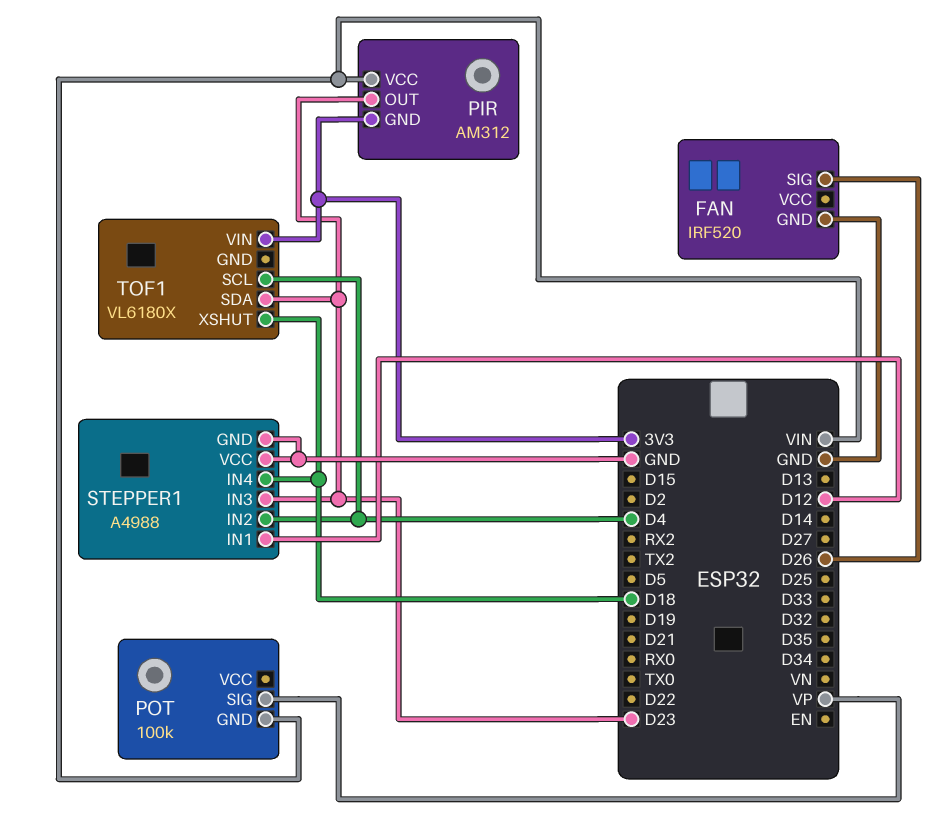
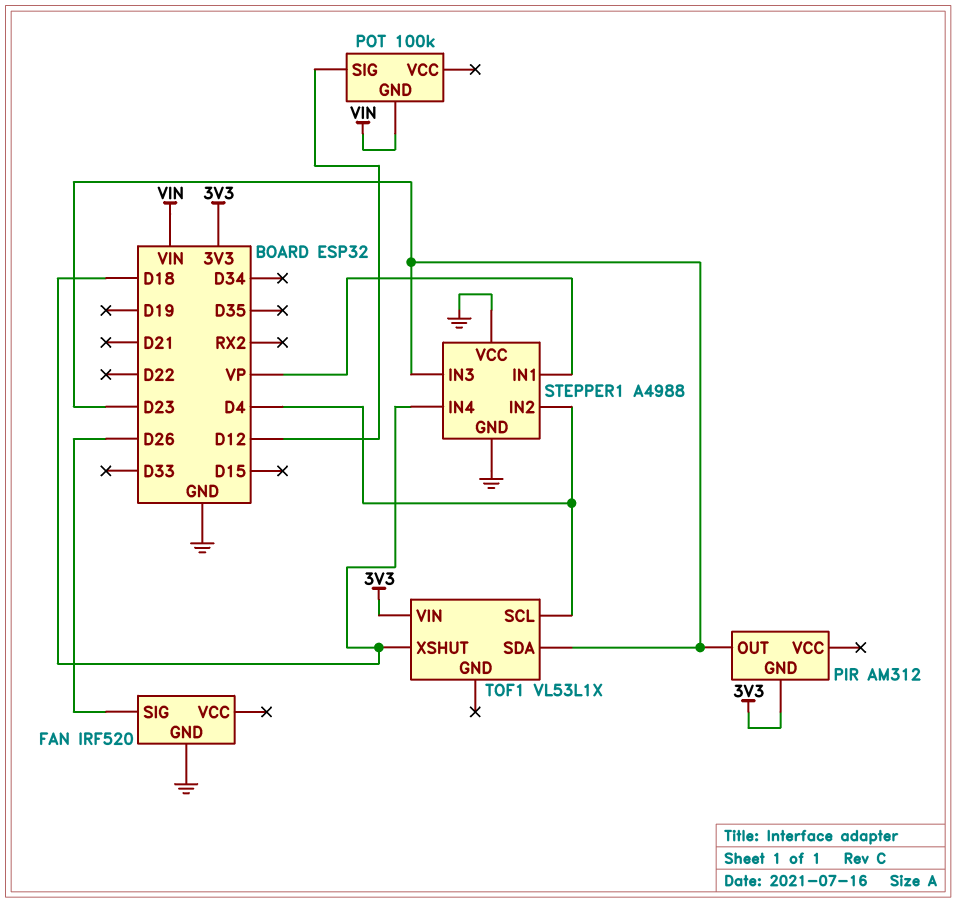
PIR pin VCC: VIN -> none
POT pin SIG: VP -> D12
STEPPER1 pin IN1: D12 -> VP
TOF1: VL6180X -> VL53L1X

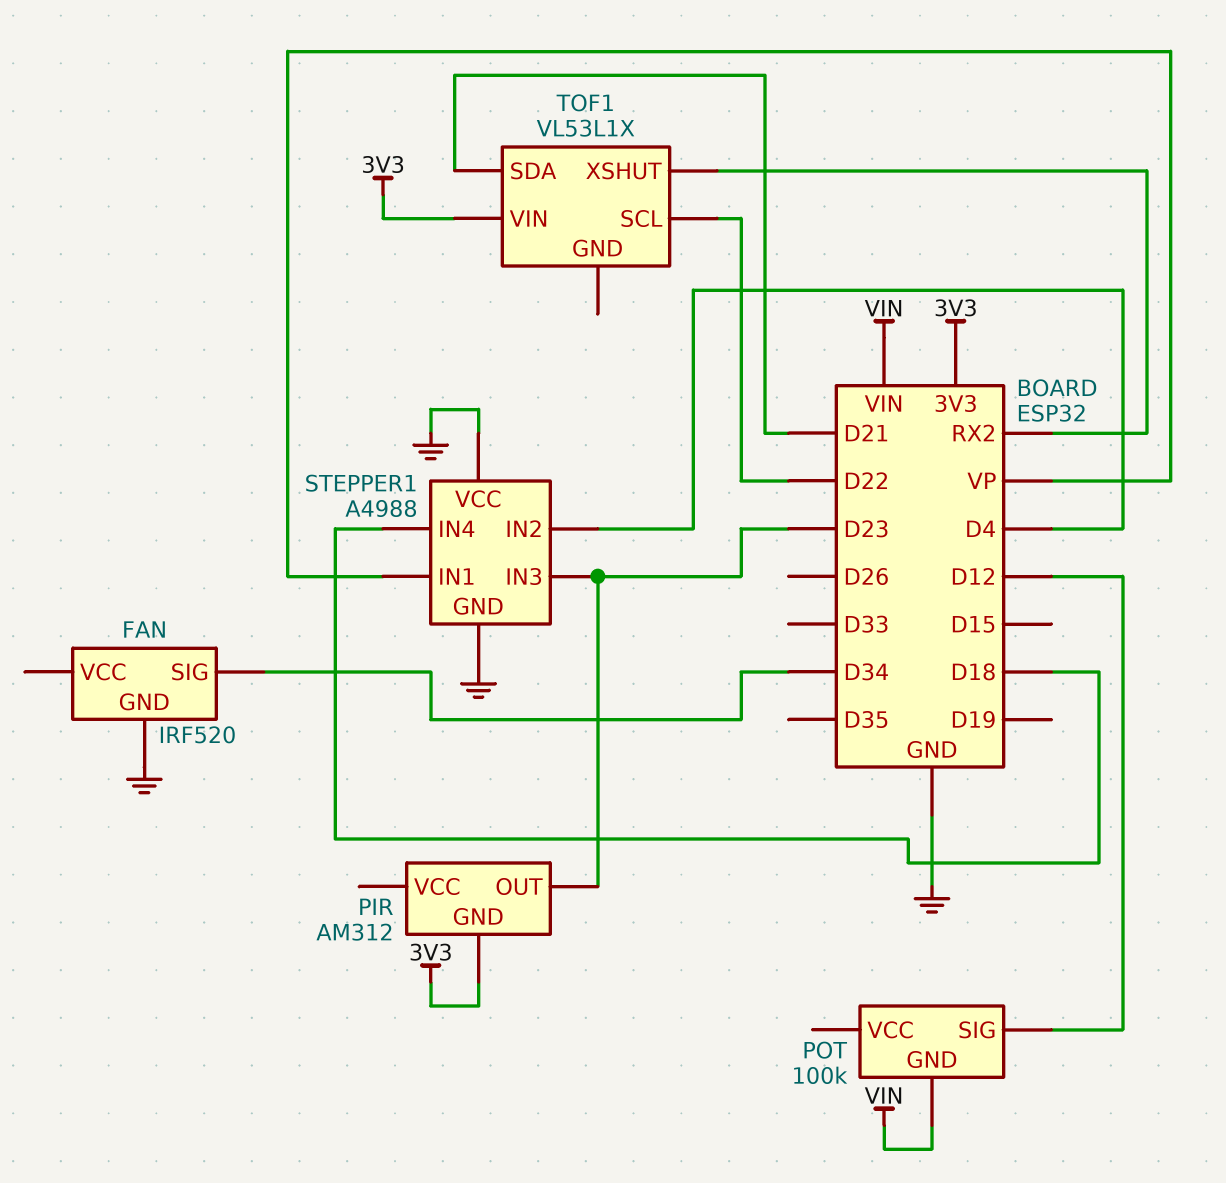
FAN pin SIG: D26 -> D34
TOF1 pin SCL: D4 -> D22
TOF1 pin SDA: D23 -> D21
TOF1 pin XSHUT: D18 -> RX2

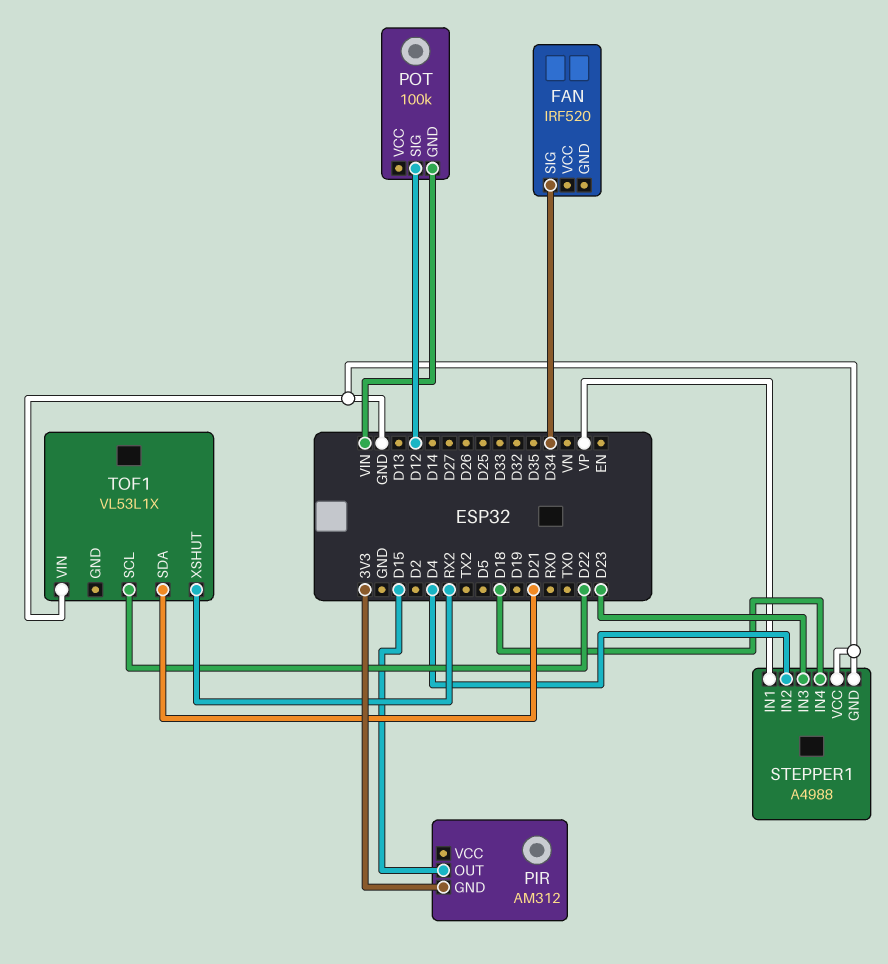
FAN pin GND: GND -> none
PIR pin OUT: D23 -> D15
TOF1 pin VIN: 3V3 -> GND

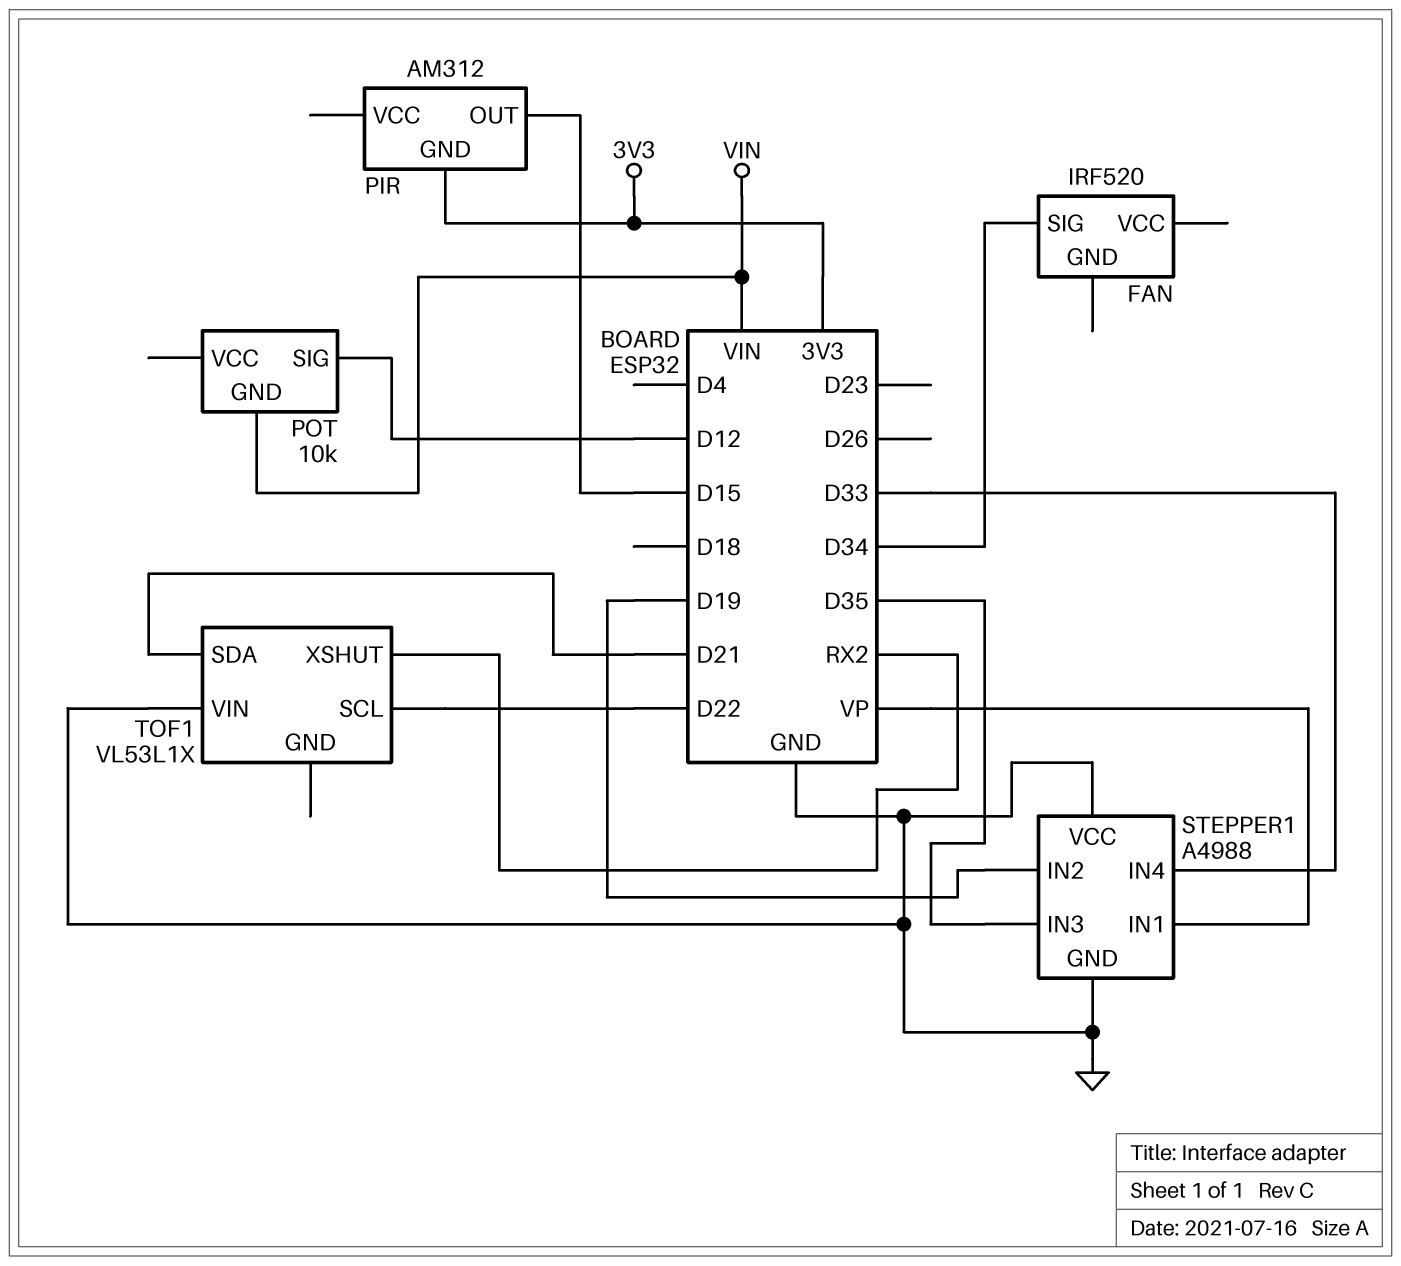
POT: 100k -> 10k
STEPPER1 pin IN2: D4 -> D19
STEPPER1 pin IN3: D23 -> D35
STEPPER1 pin IN4: D18 -> D33

